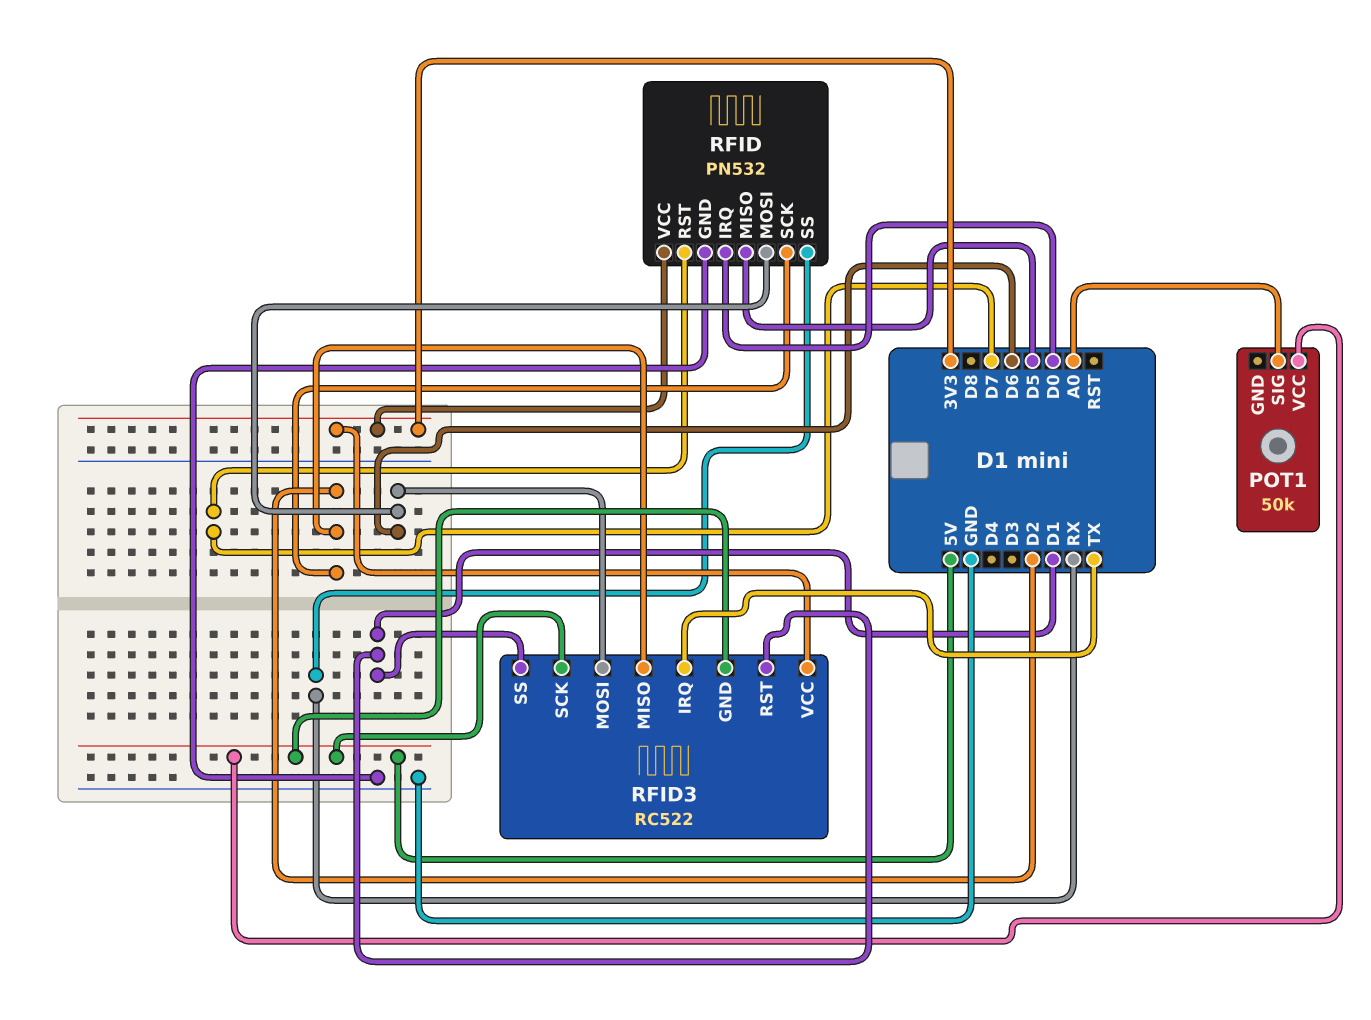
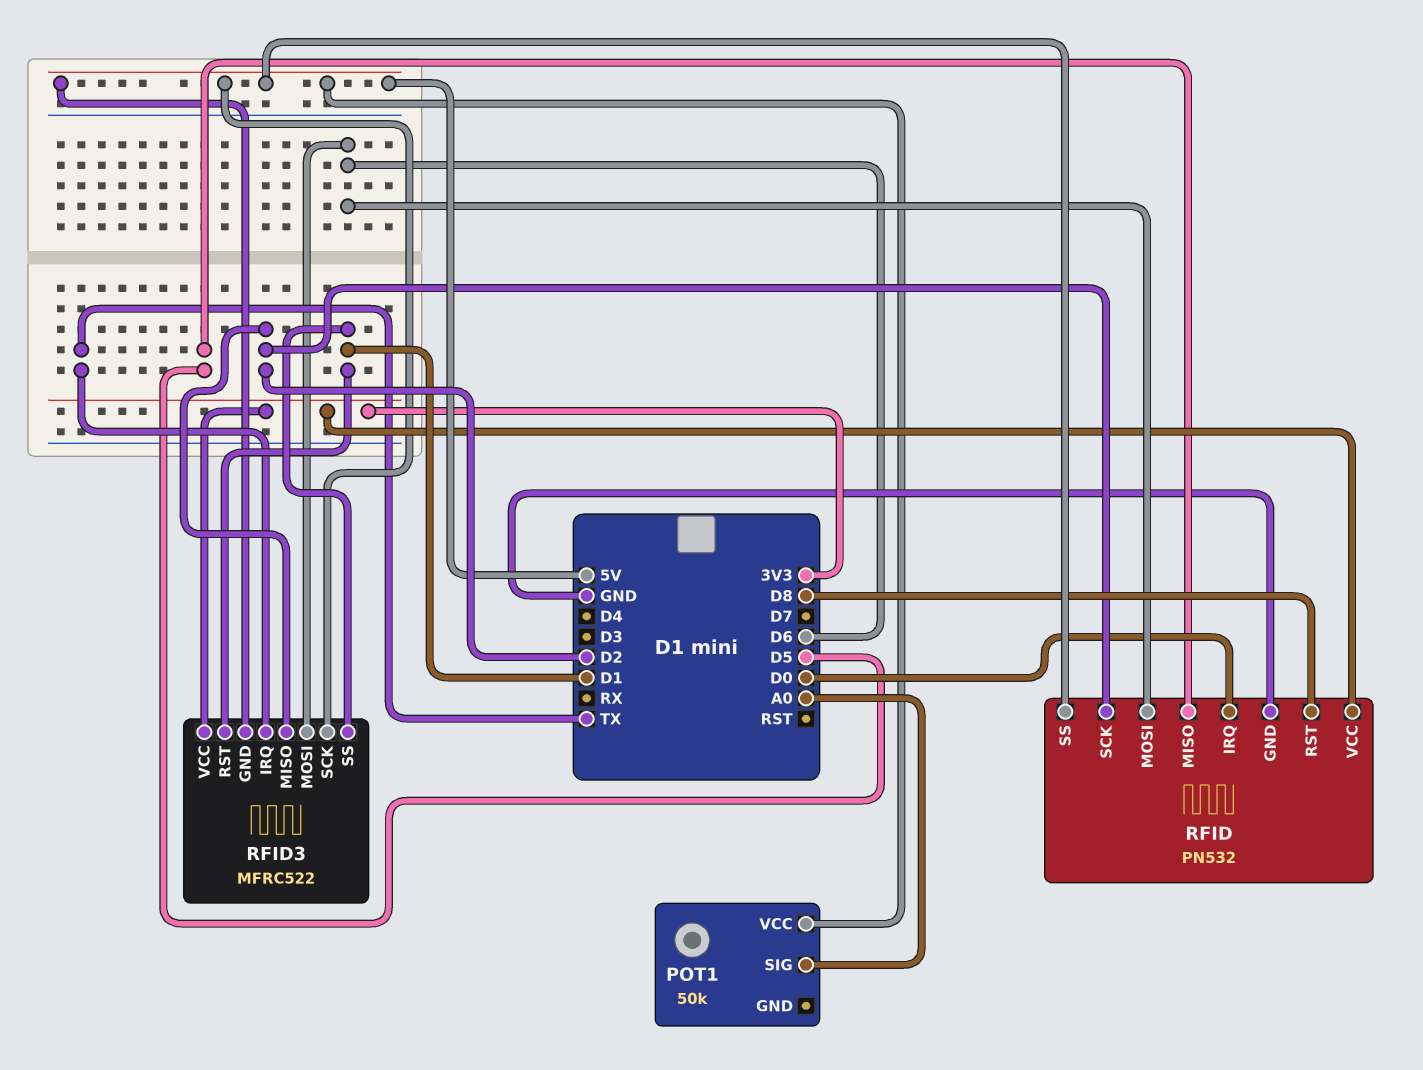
RFID pin RST: D7 -> D8
RFID pin SS: RX -> 5V
RFID3: RC522 -> MFRC522

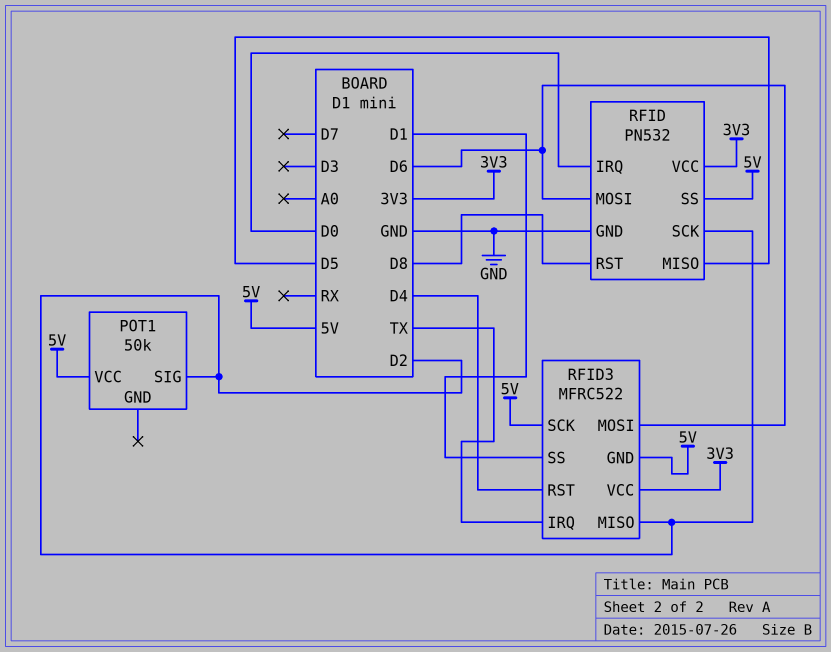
POT1 pin SIG: A0 -> D2
RFID3 pin RST: D1 -> D4

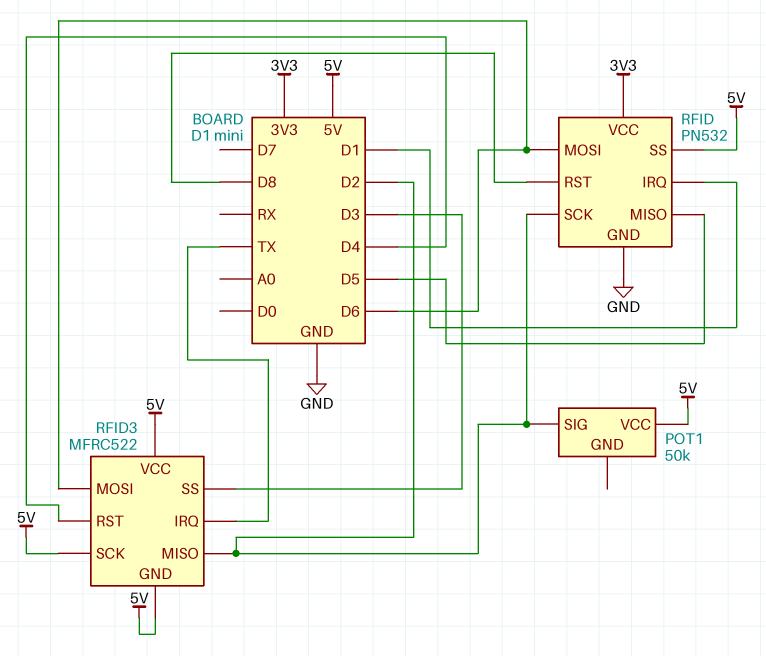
RFID pin IRQ: D0 -> D1
RFID3 pin SS: D1 -> D3
RFID3 pin VCC: 3V3 -> 5V

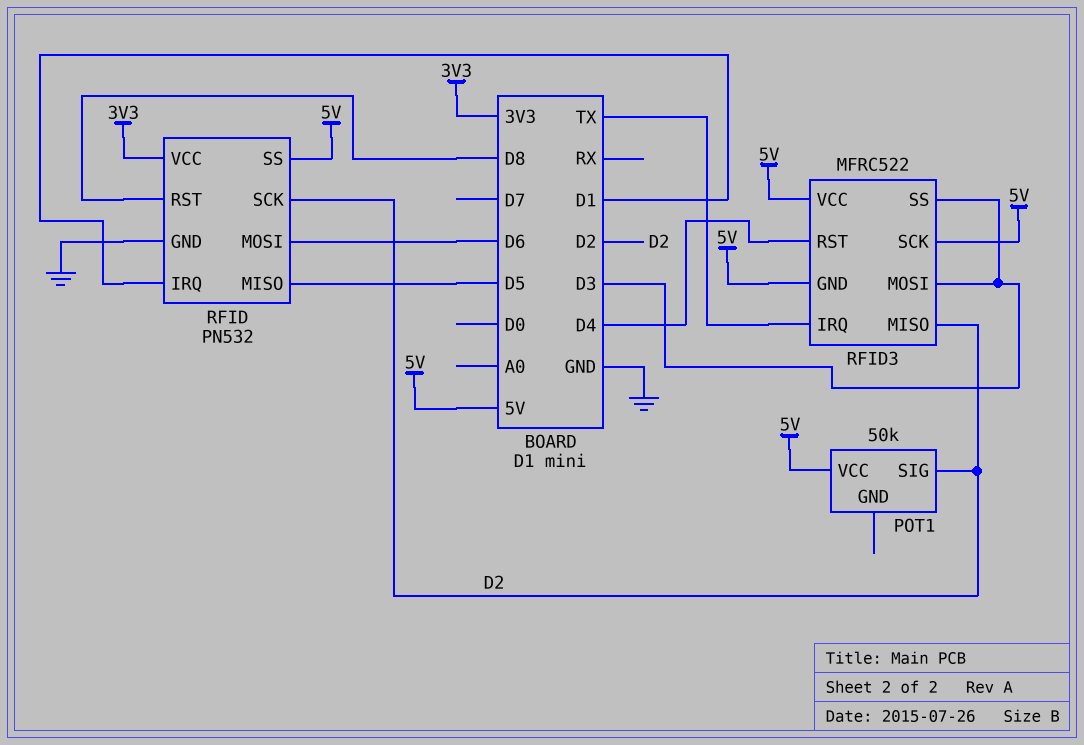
RFID3 pin MOSI: D6 -> D3

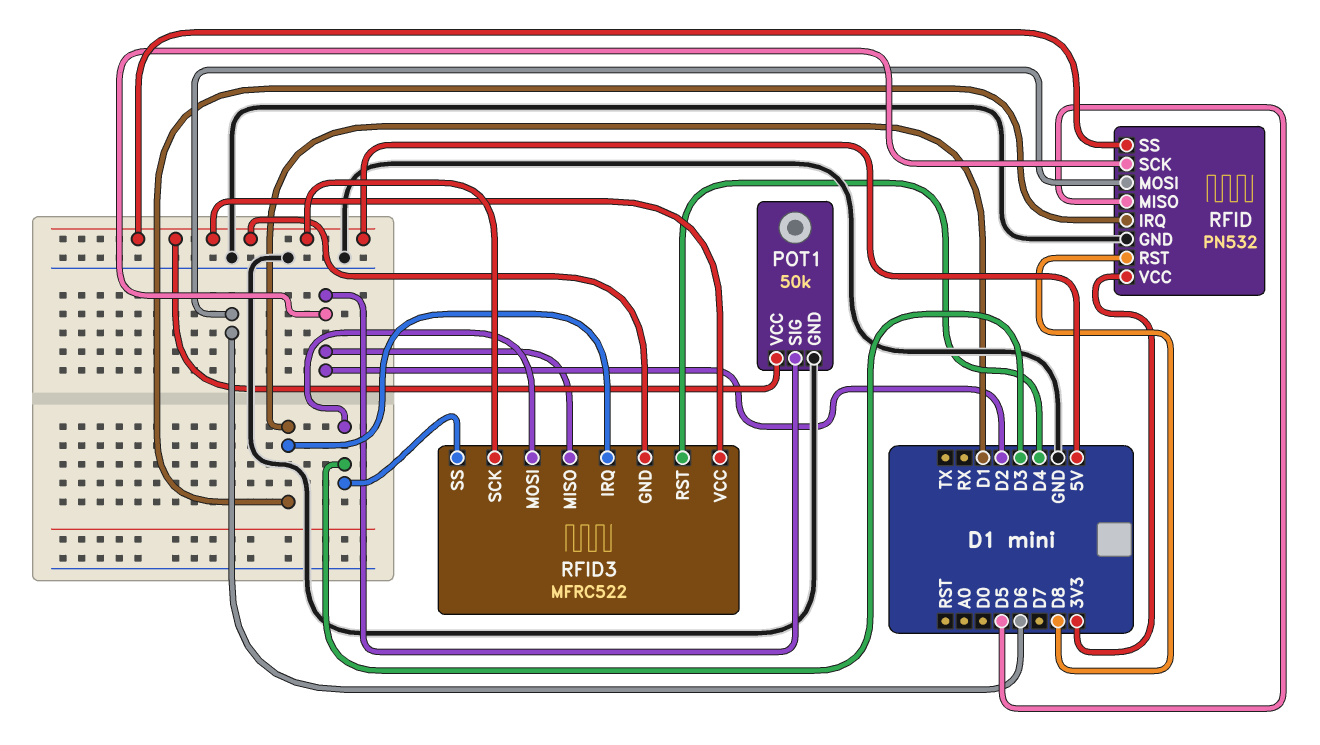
POT1 pin GND: none -> GND
RFID3 pin IRQ: TX -> D1

